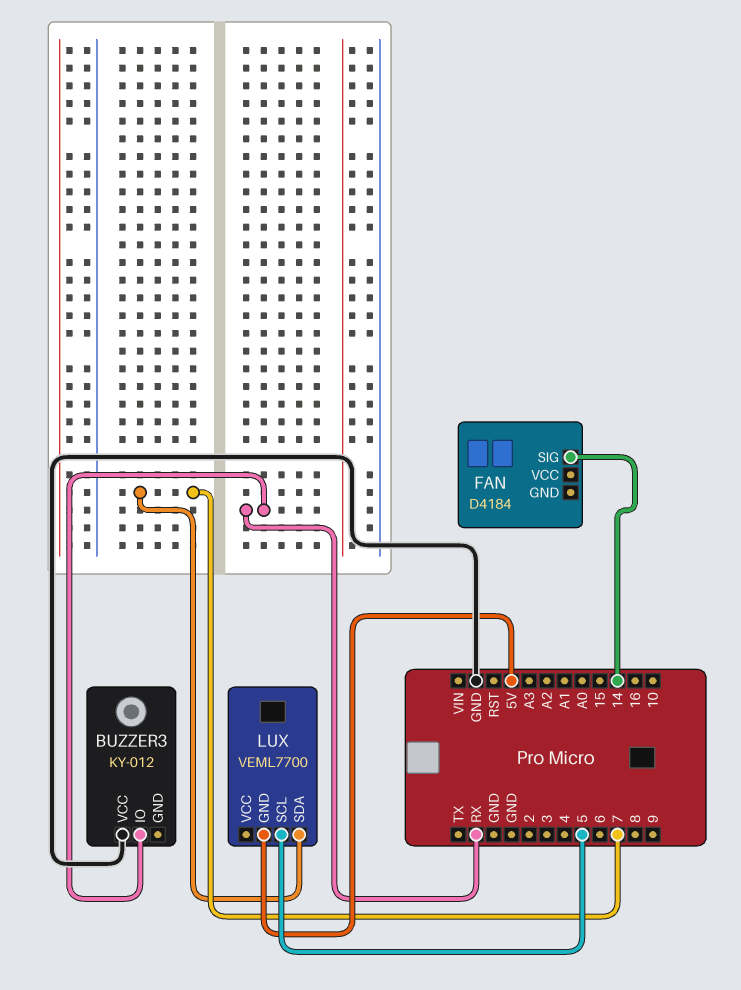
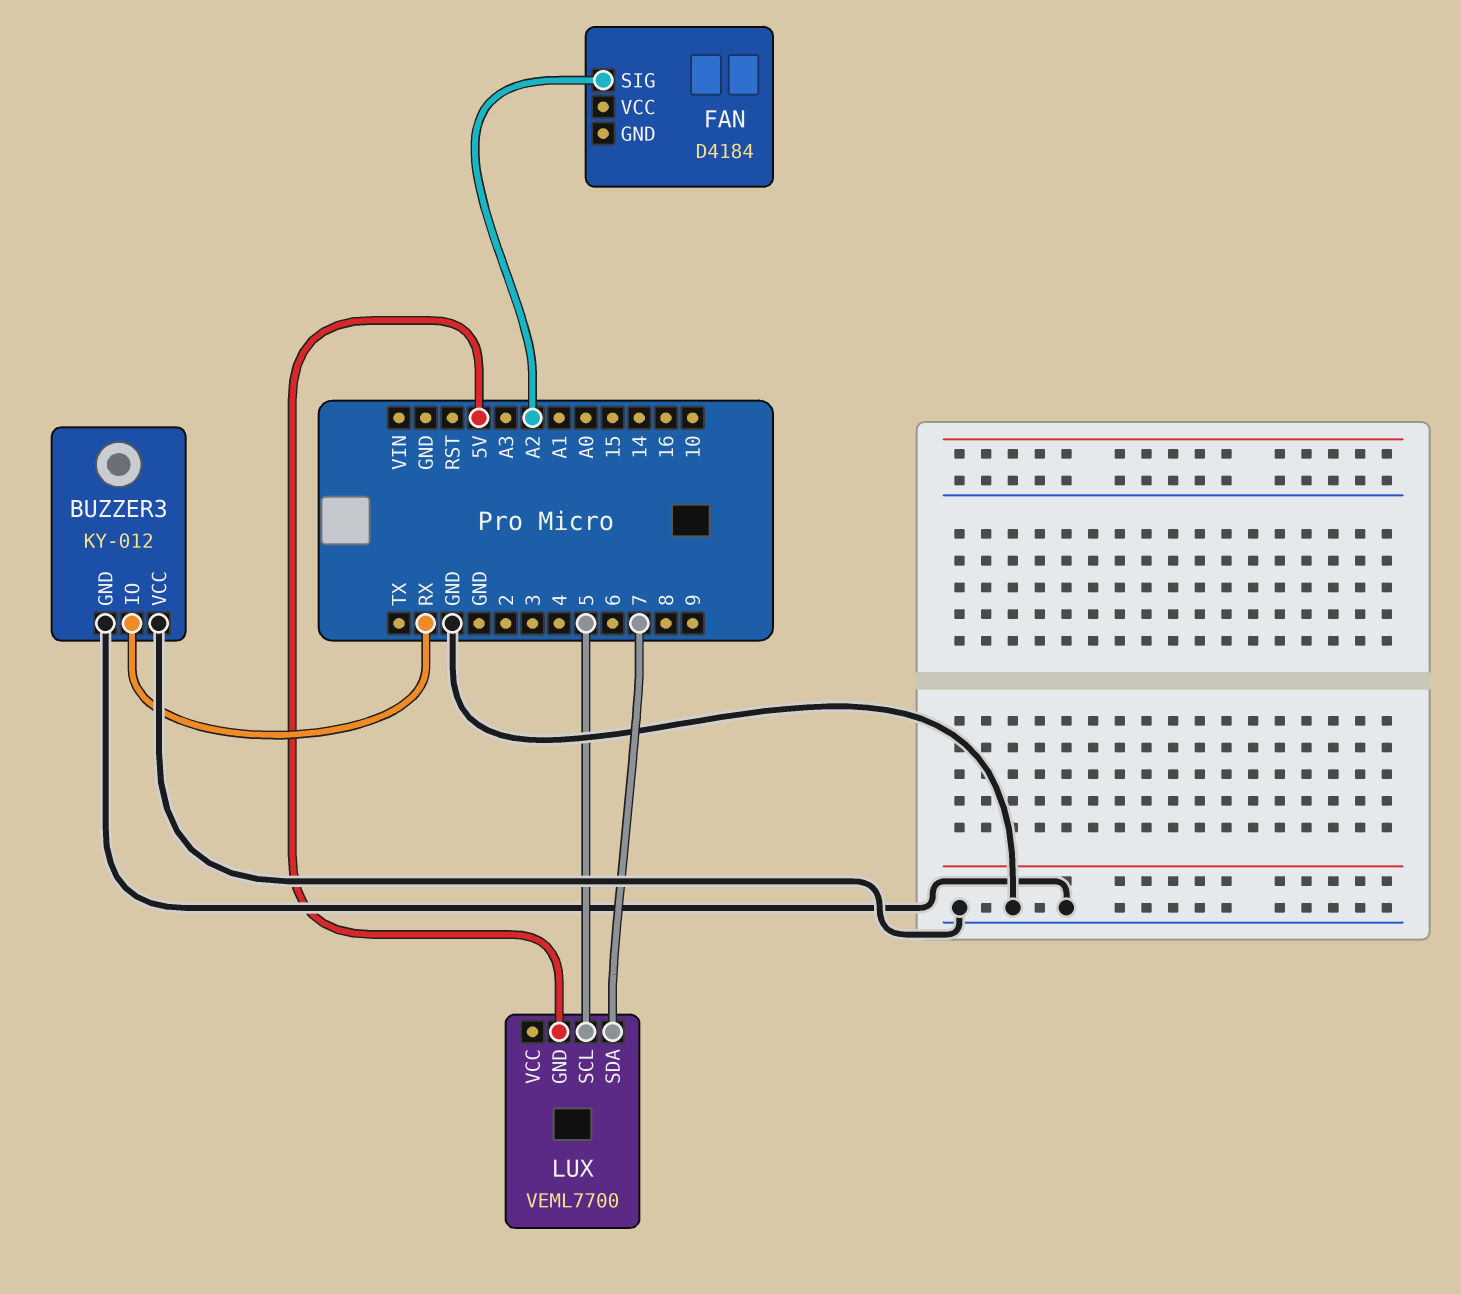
BUZZER3 pin GND: none -> GND
FAN pin SIG: 14 -> A2

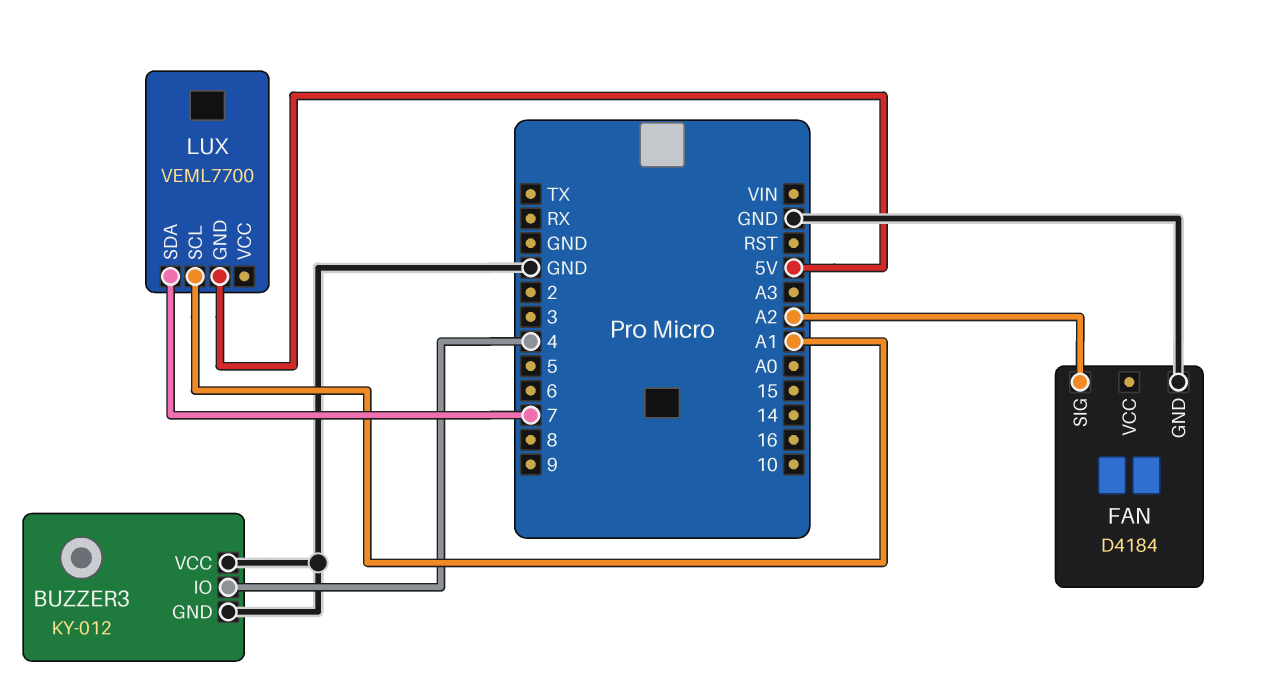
BUZZER3 pin IO: RX -> 4
FAN pin GND: none -> GND
LUX pin SCL: 5 -> A1

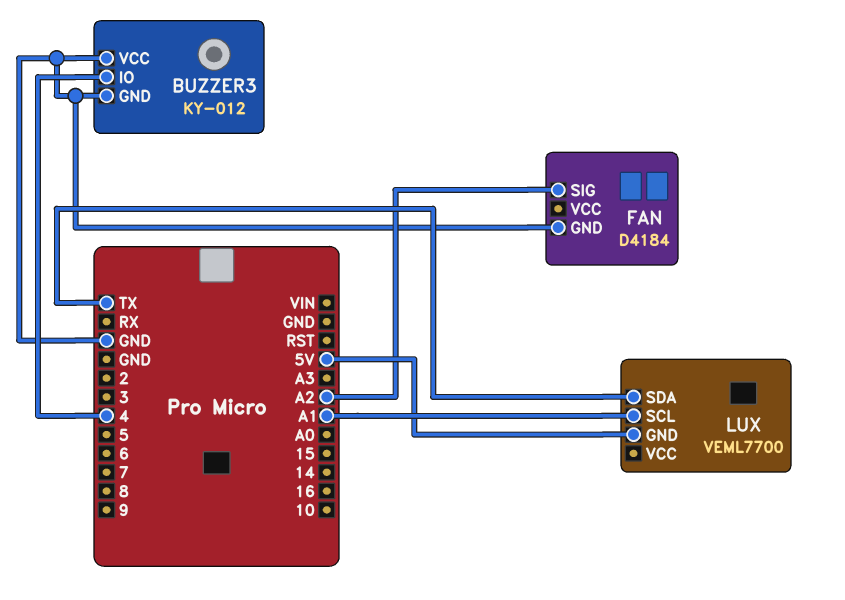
LUX pin SDA: 7 -> TX

